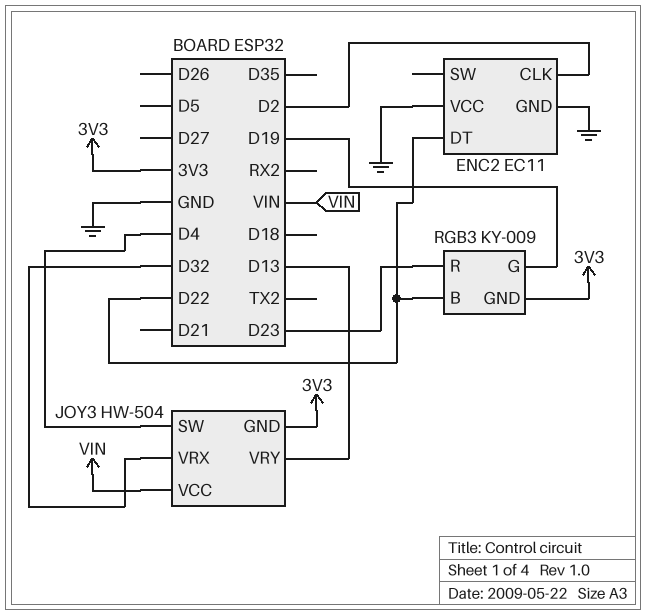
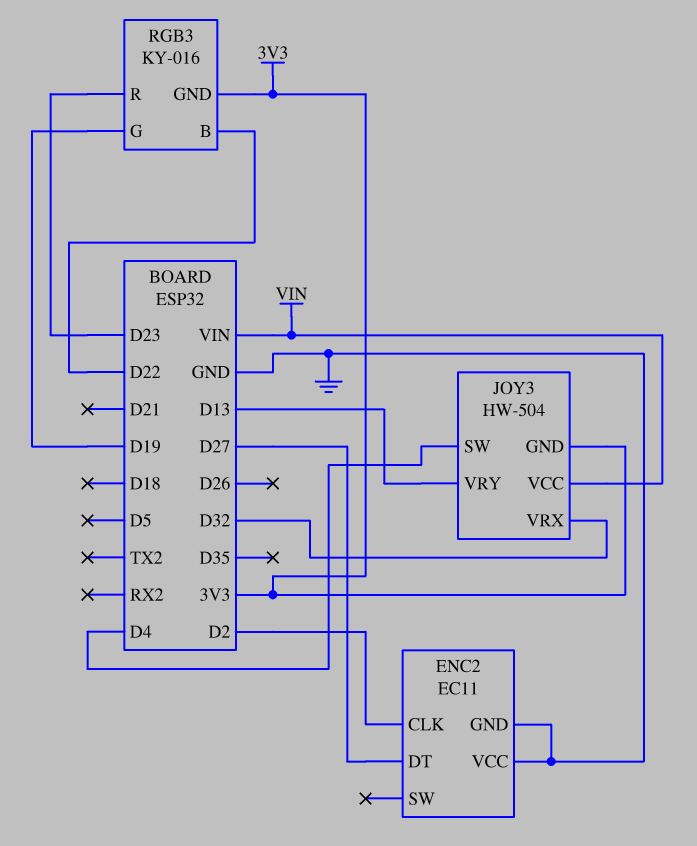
ENC2 pin DT: D22 -> D27
RGB3: KY-009 -> KY-016

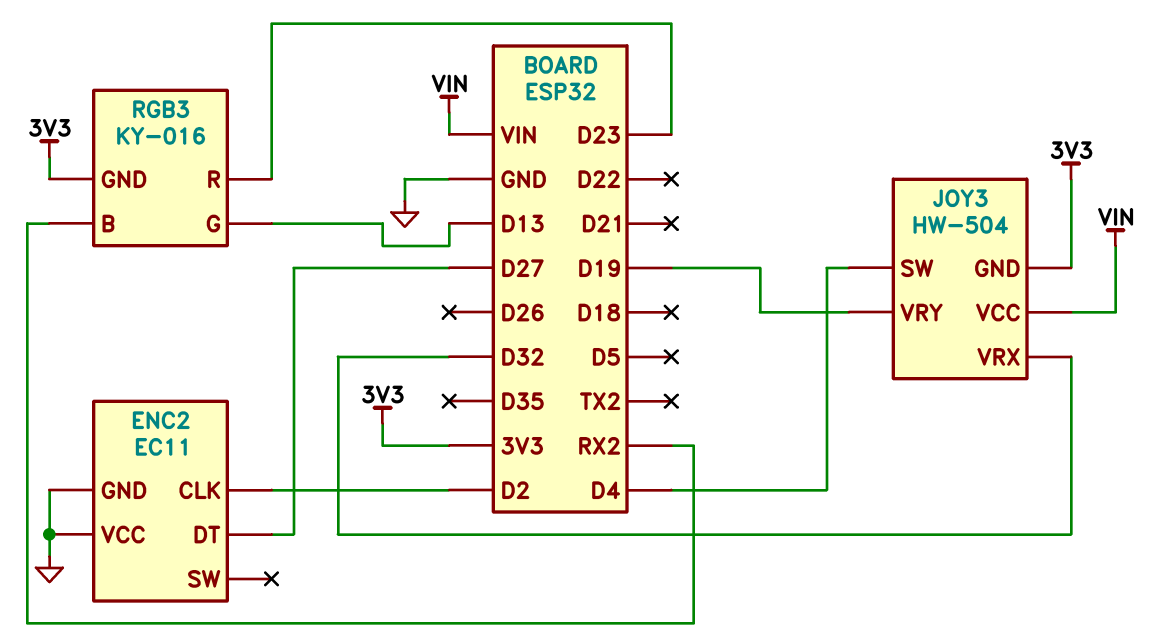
JOY3 pin VRY: D13 -> D19
RGB3 pin B: D22 -> RX2
RGB3 pin G: D19 -> D13

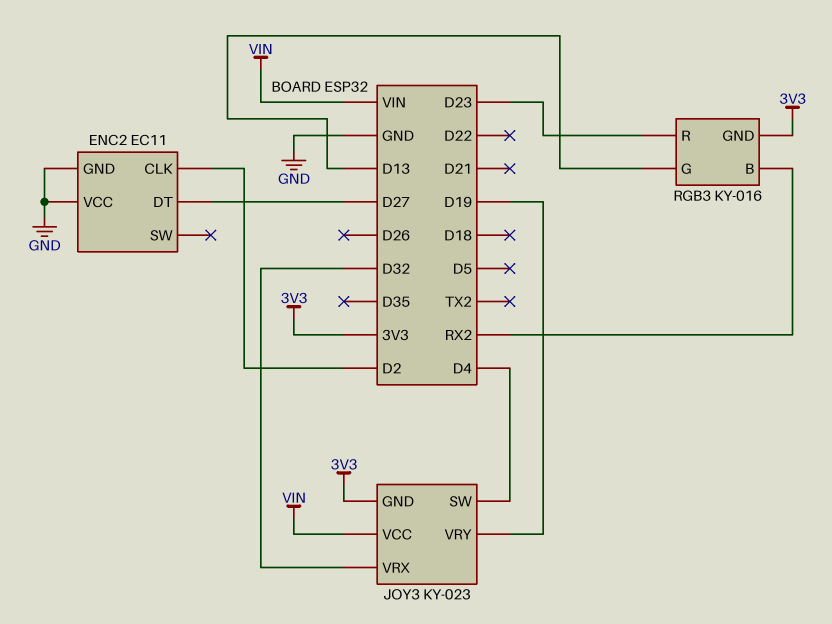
JOY3: HW-504 -> KY-023

